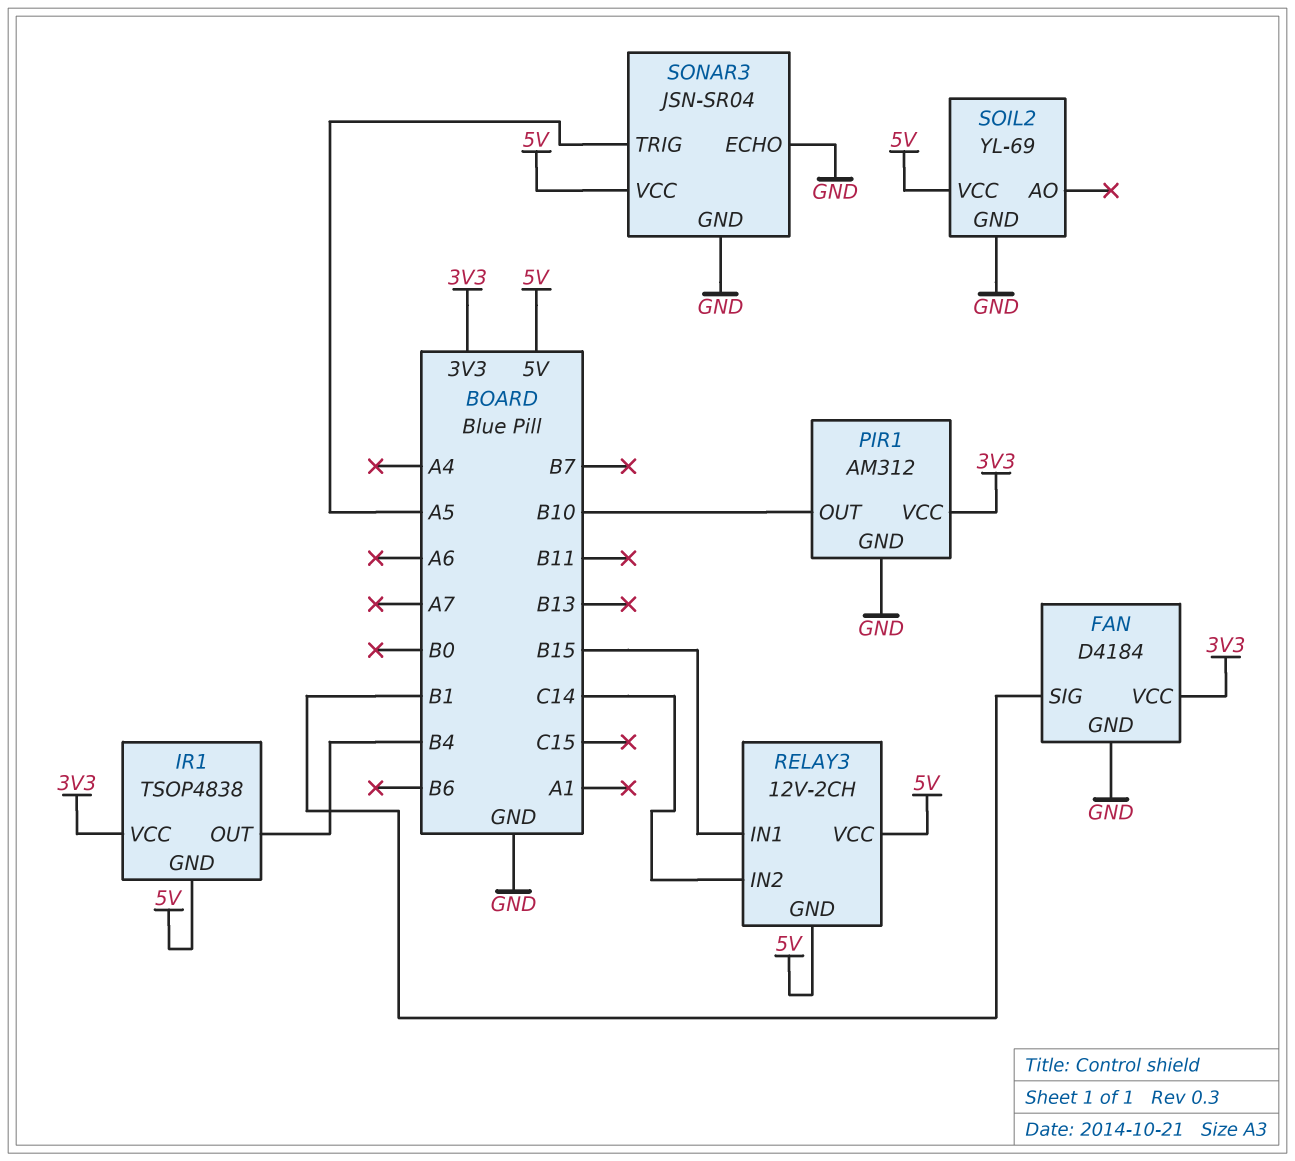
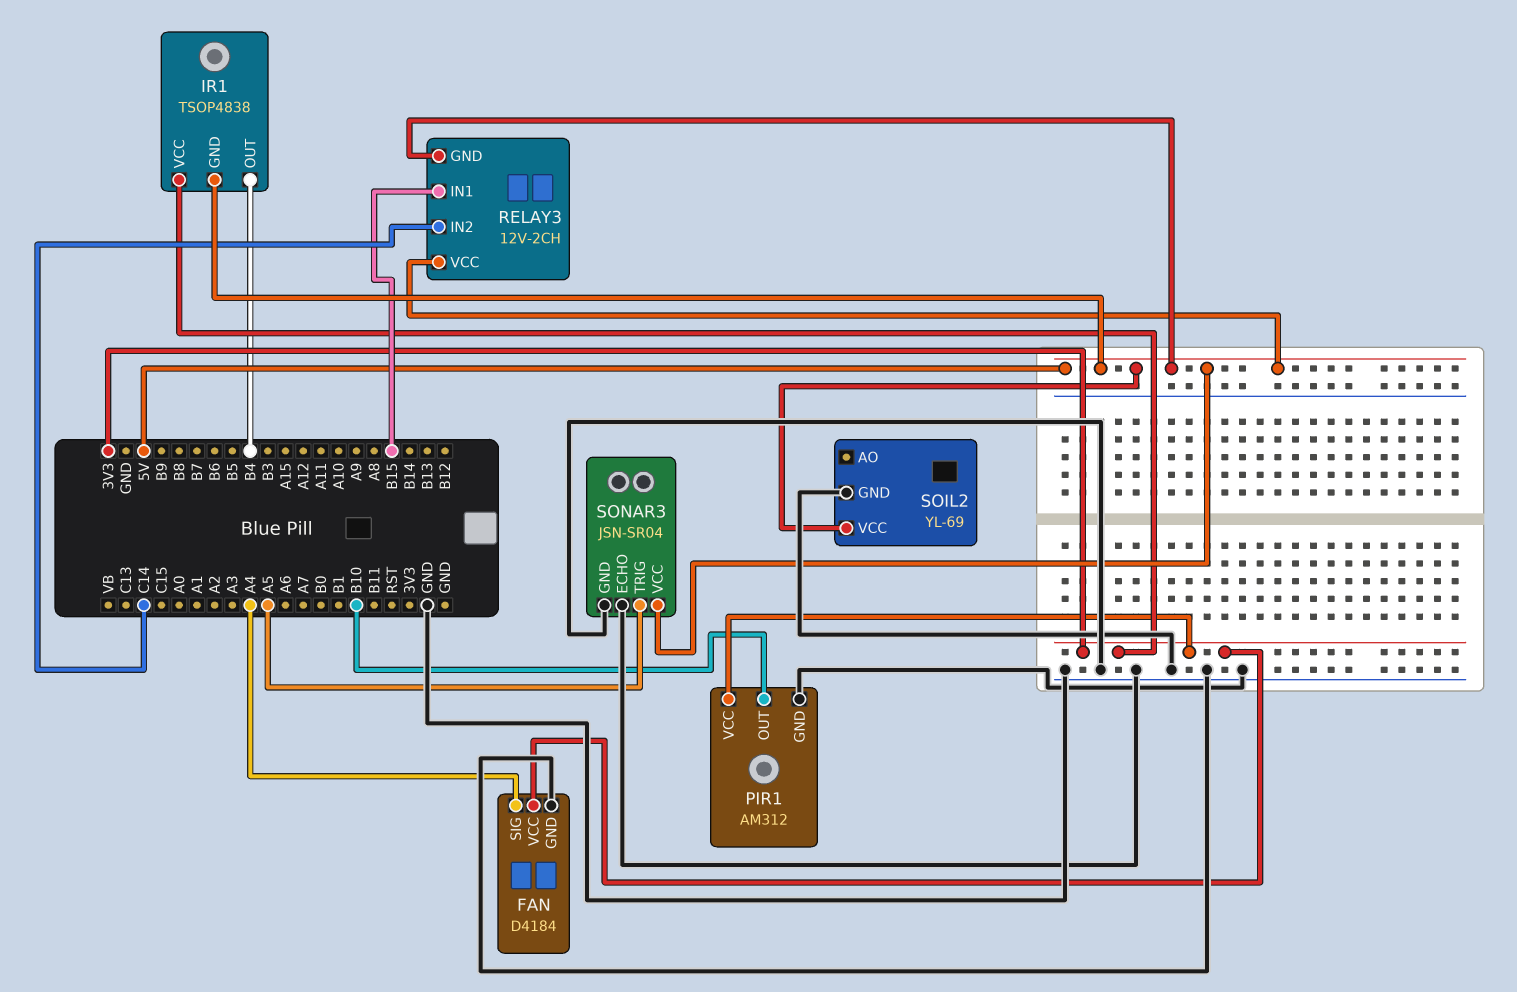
FAN pin SIG: B1 -> A4

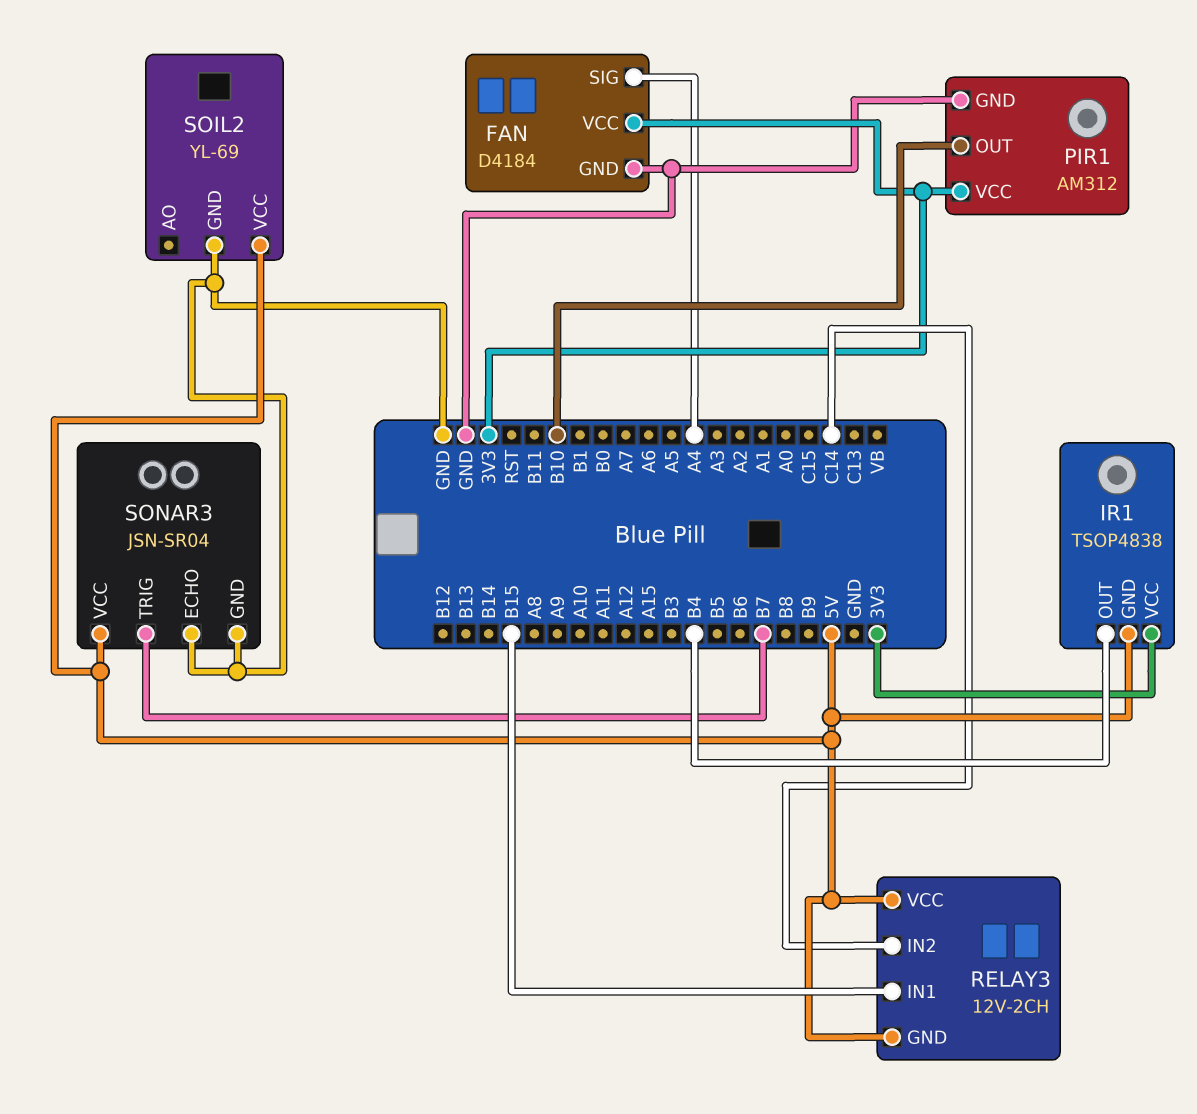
SONAR3 pin TRIG: A5 -> B7

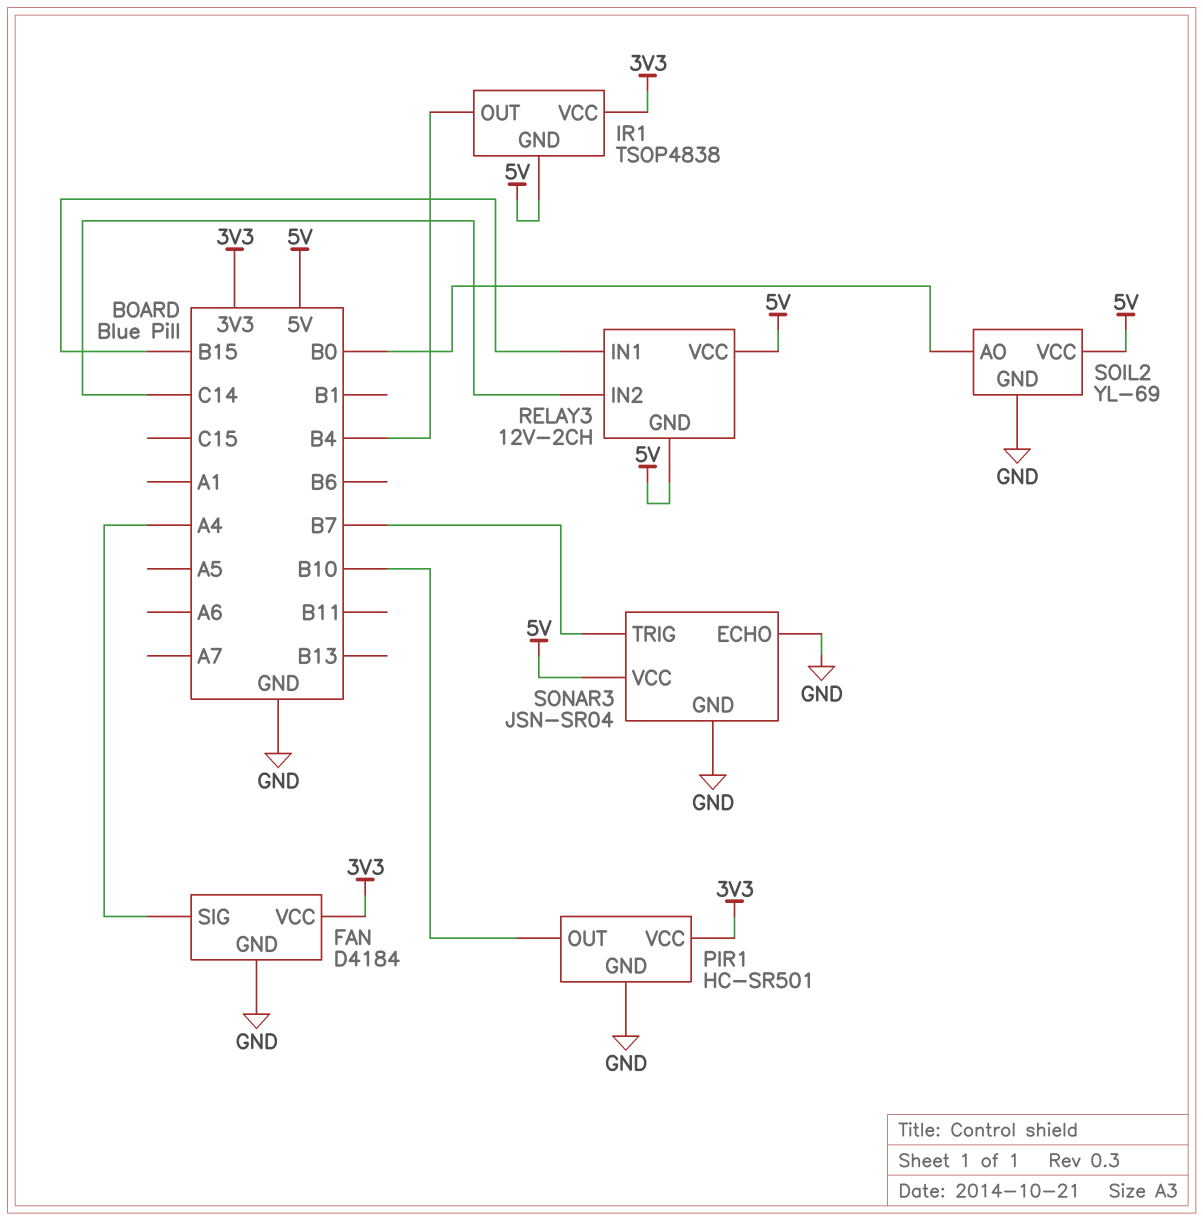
PIR1: AM312 -> HC-SR501
SOIL2 pin AO: none -> B0

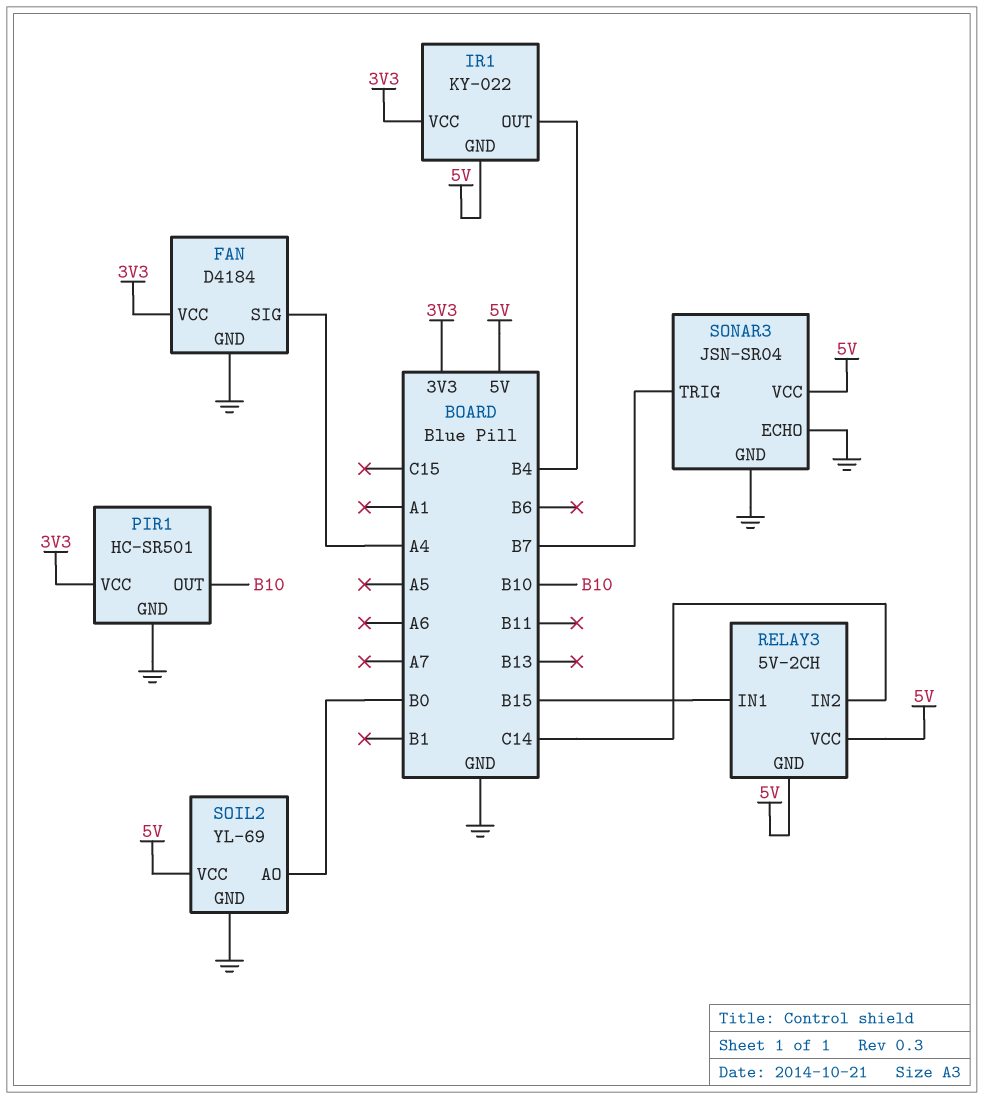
IR1: TSOP4838 -> KY-022
RELAY3: 12V-2CH -> 5V-2CH

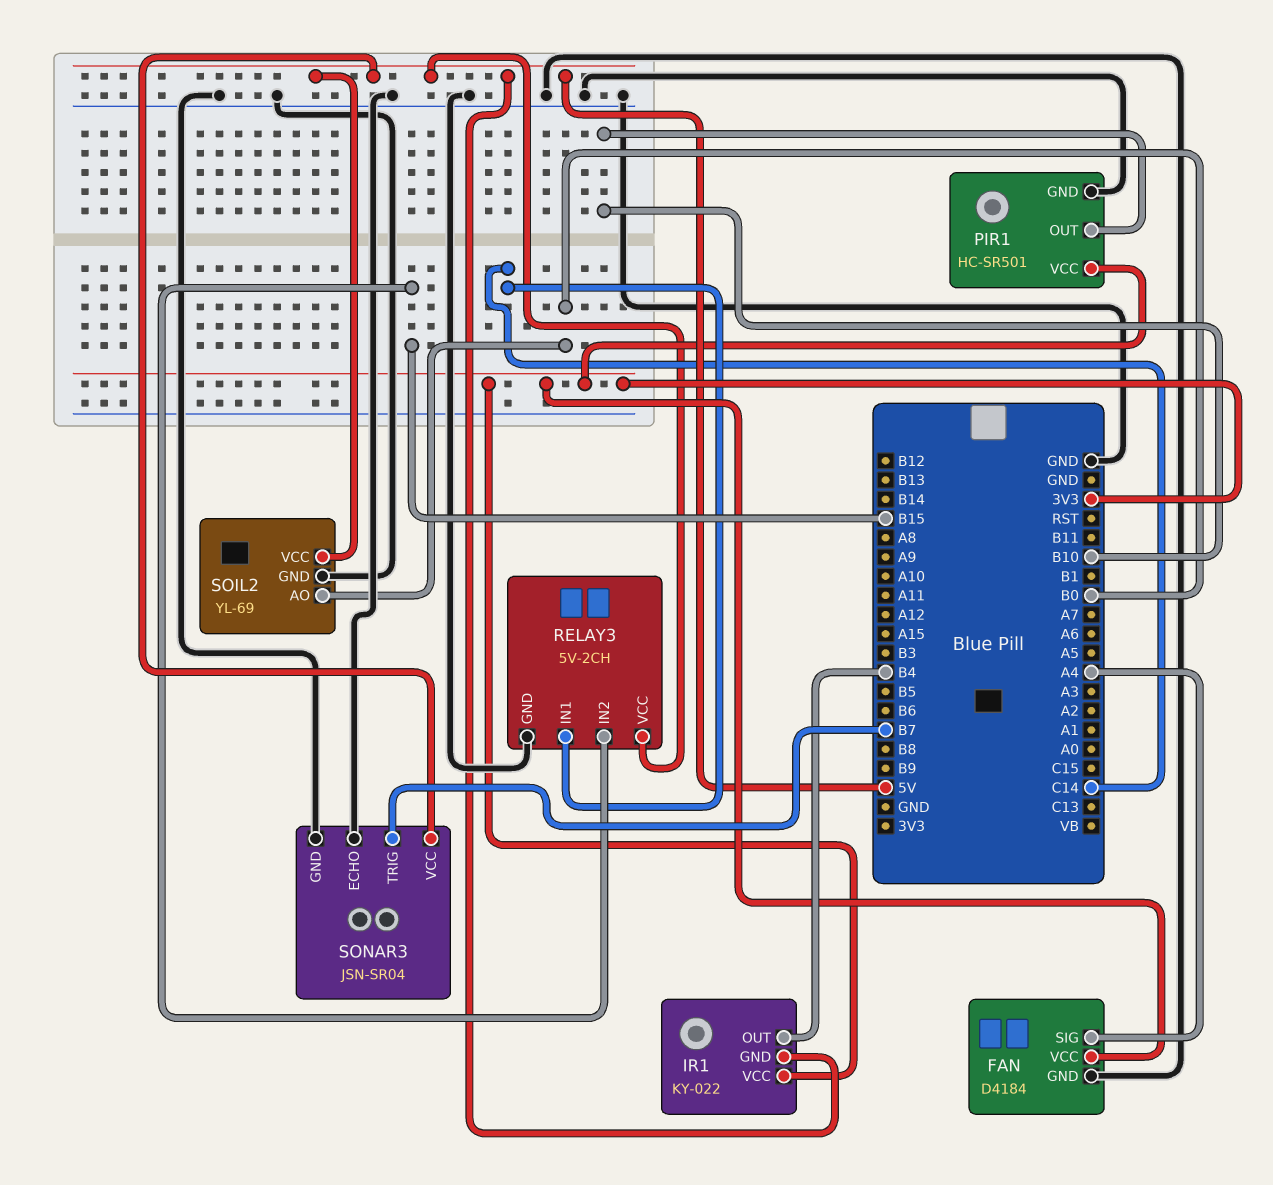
RELAY3 pin GND: 5V -> GND
RELAY3 pin IN1: B15 -> C14
RELAY3 pin IN2: C14 -> B15

